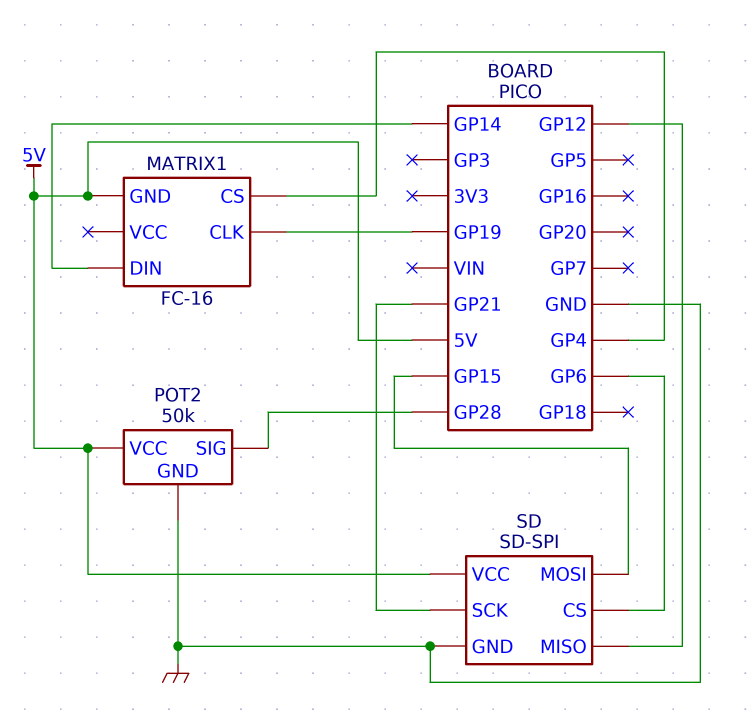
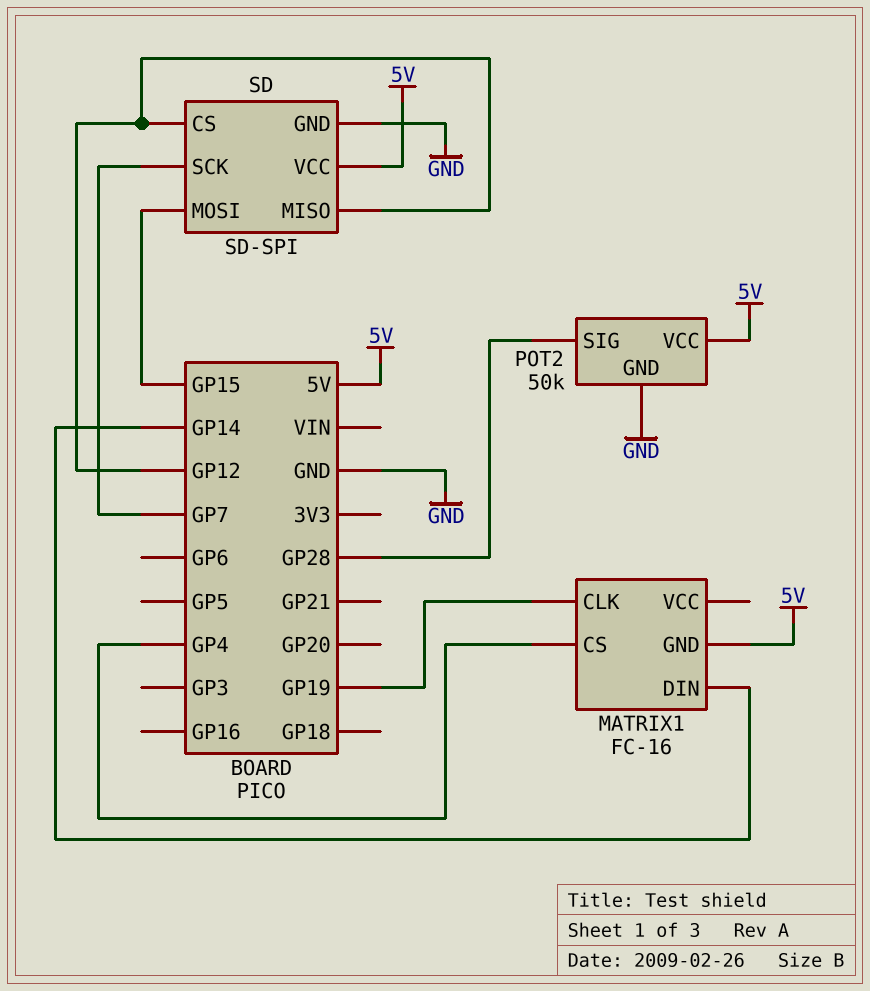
SD pin CS: GP6 -> GP12
SD pin SCK: GP21 -> GP7

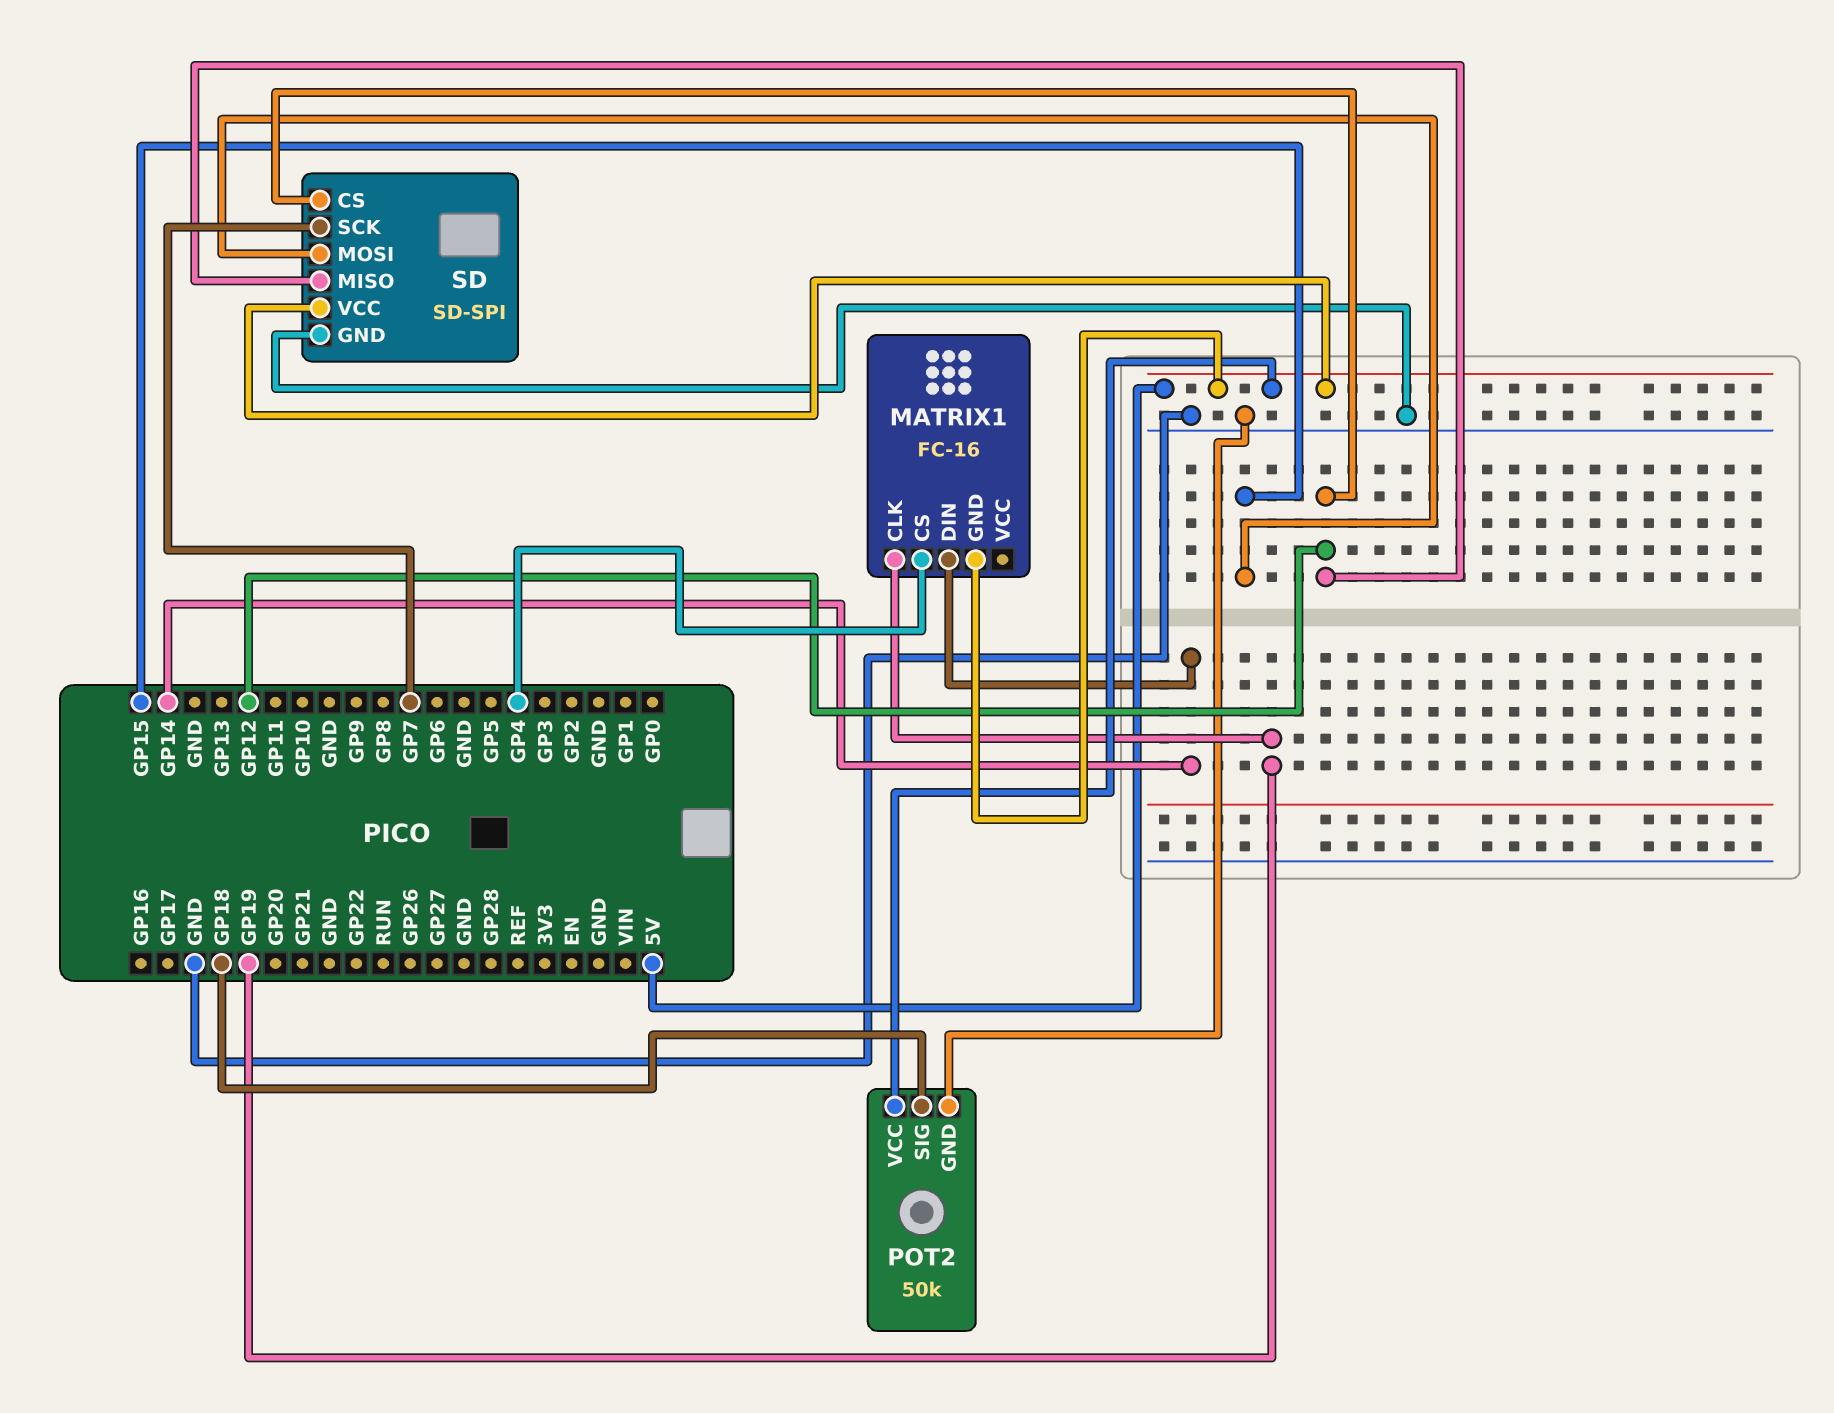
POT2 pin SIG: GP28 -> GP18

